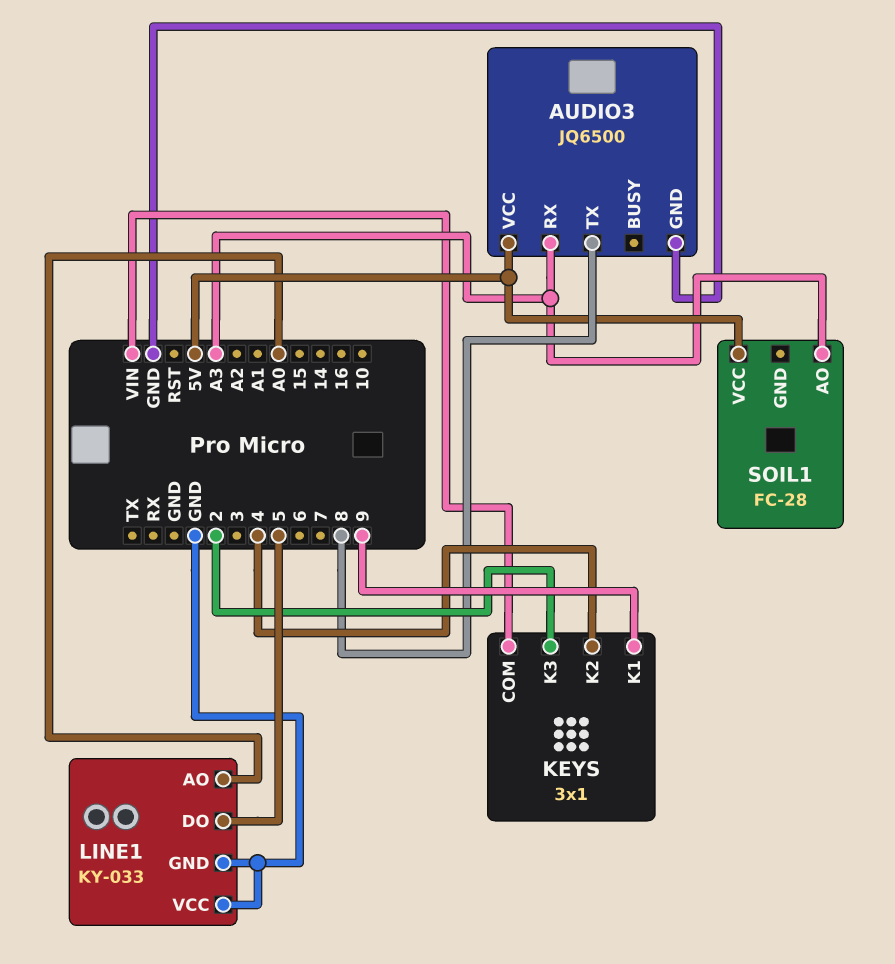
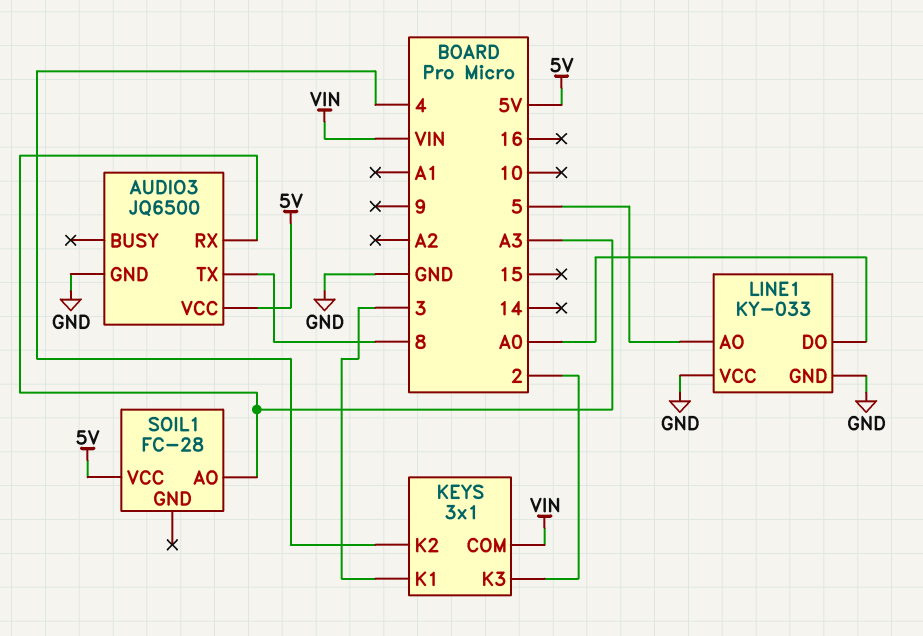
KEYS pin K1: 9 -> 3
LINE1 pin AO: A0 -> 5
LINE1 pin DO: 5 -> A0

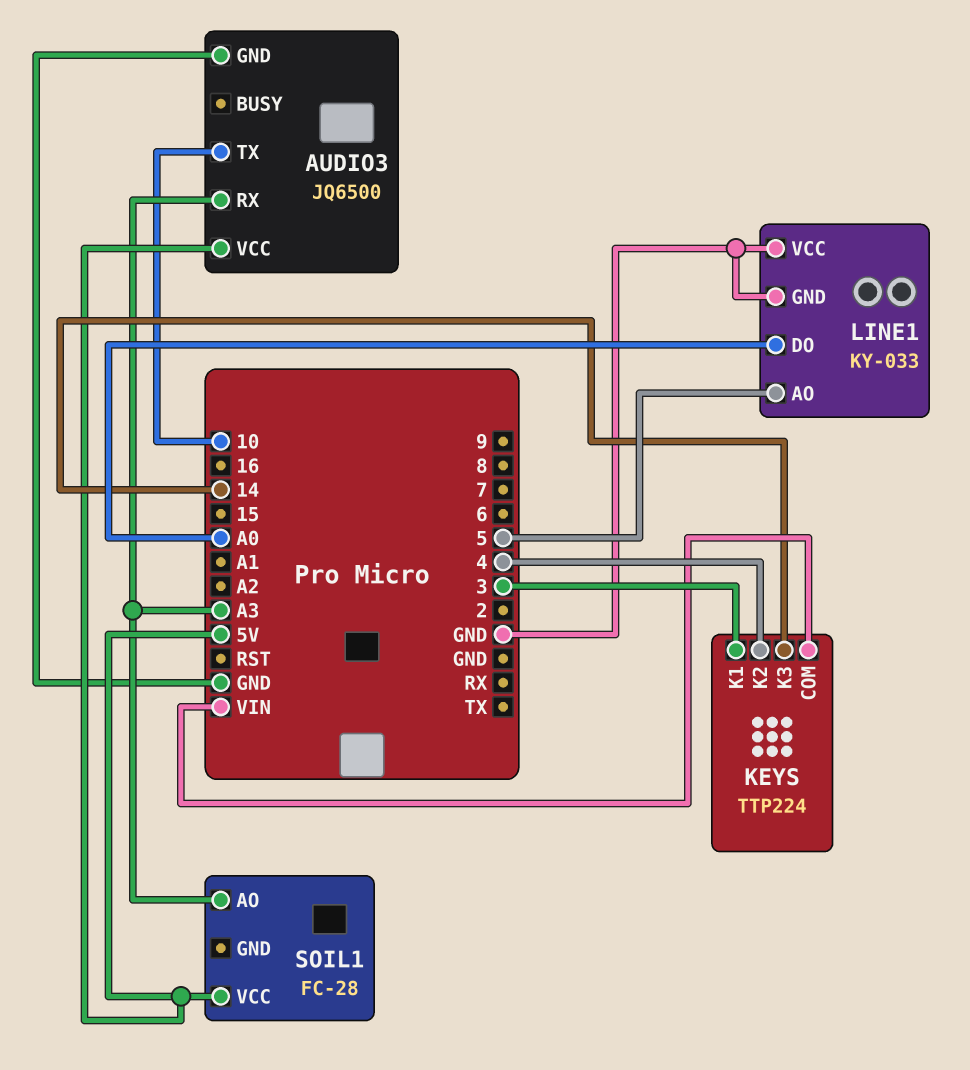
AUDIO3 pin TX: 8 -> 10
KEYS: 3x1 -> TTP224
KEYS pin K3: 2 -> 14

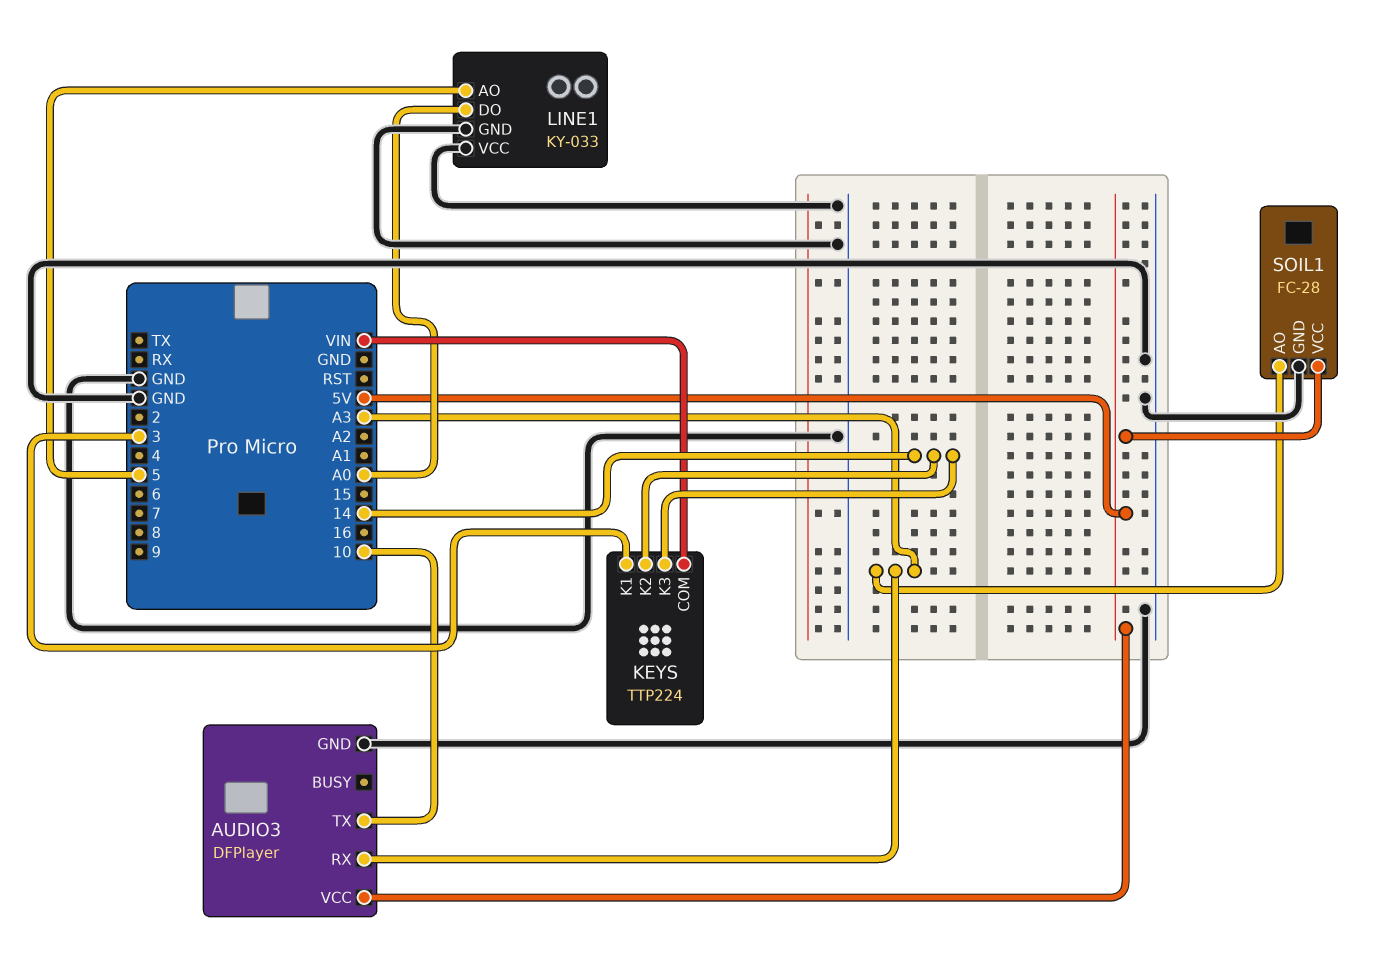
AUDIO3: JQ6500 -> DFPlayer
KEYS pin K2: 4 -> 14
SOIL1 pin GND: none -> GND

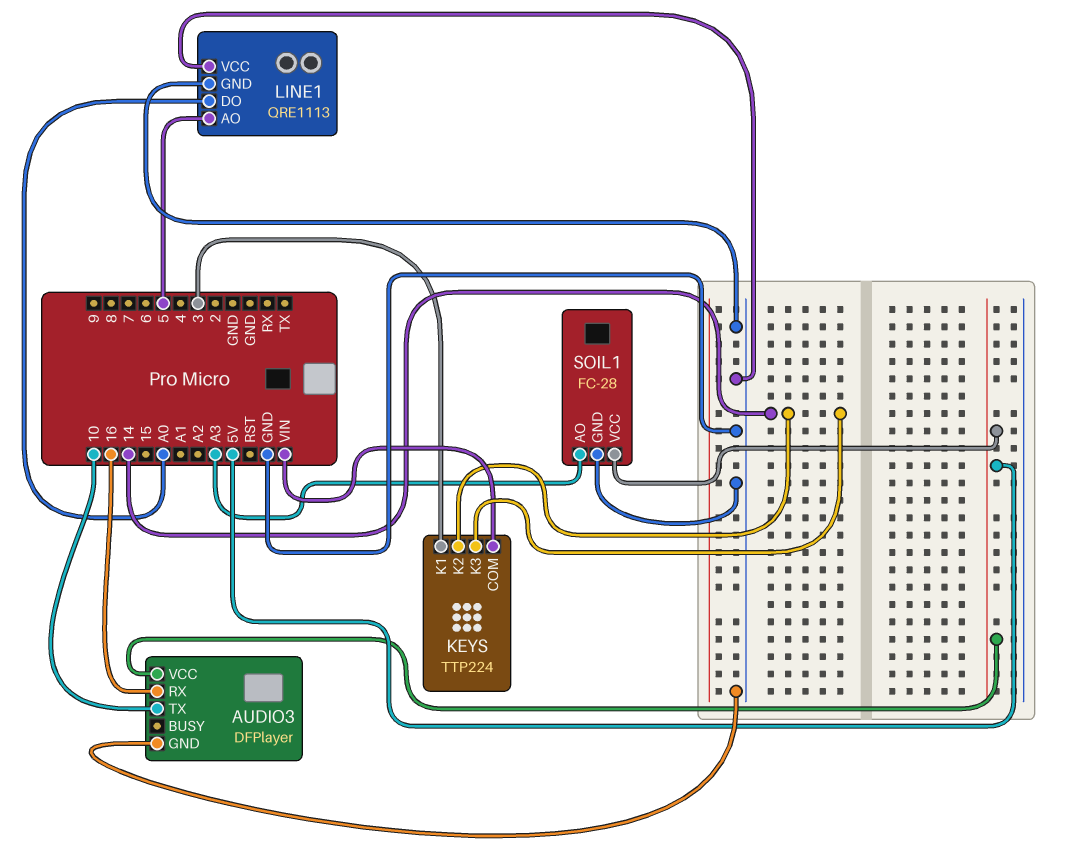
AUDIO3 pin RX: A3 -> 16
LINE1: KY-033 -> QRE1113

